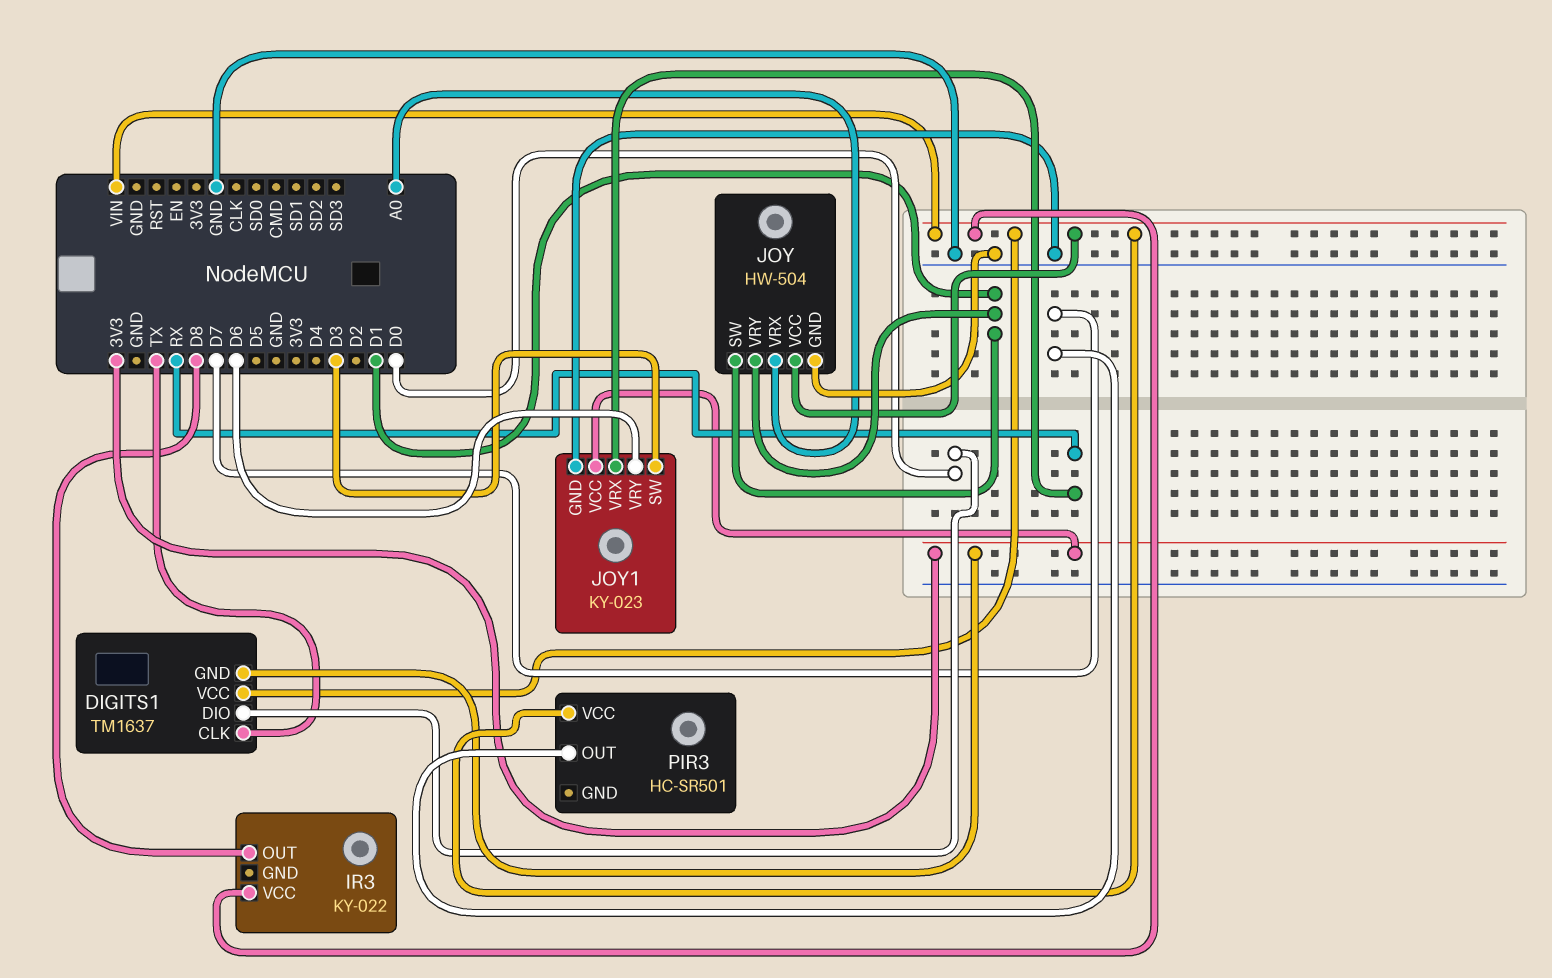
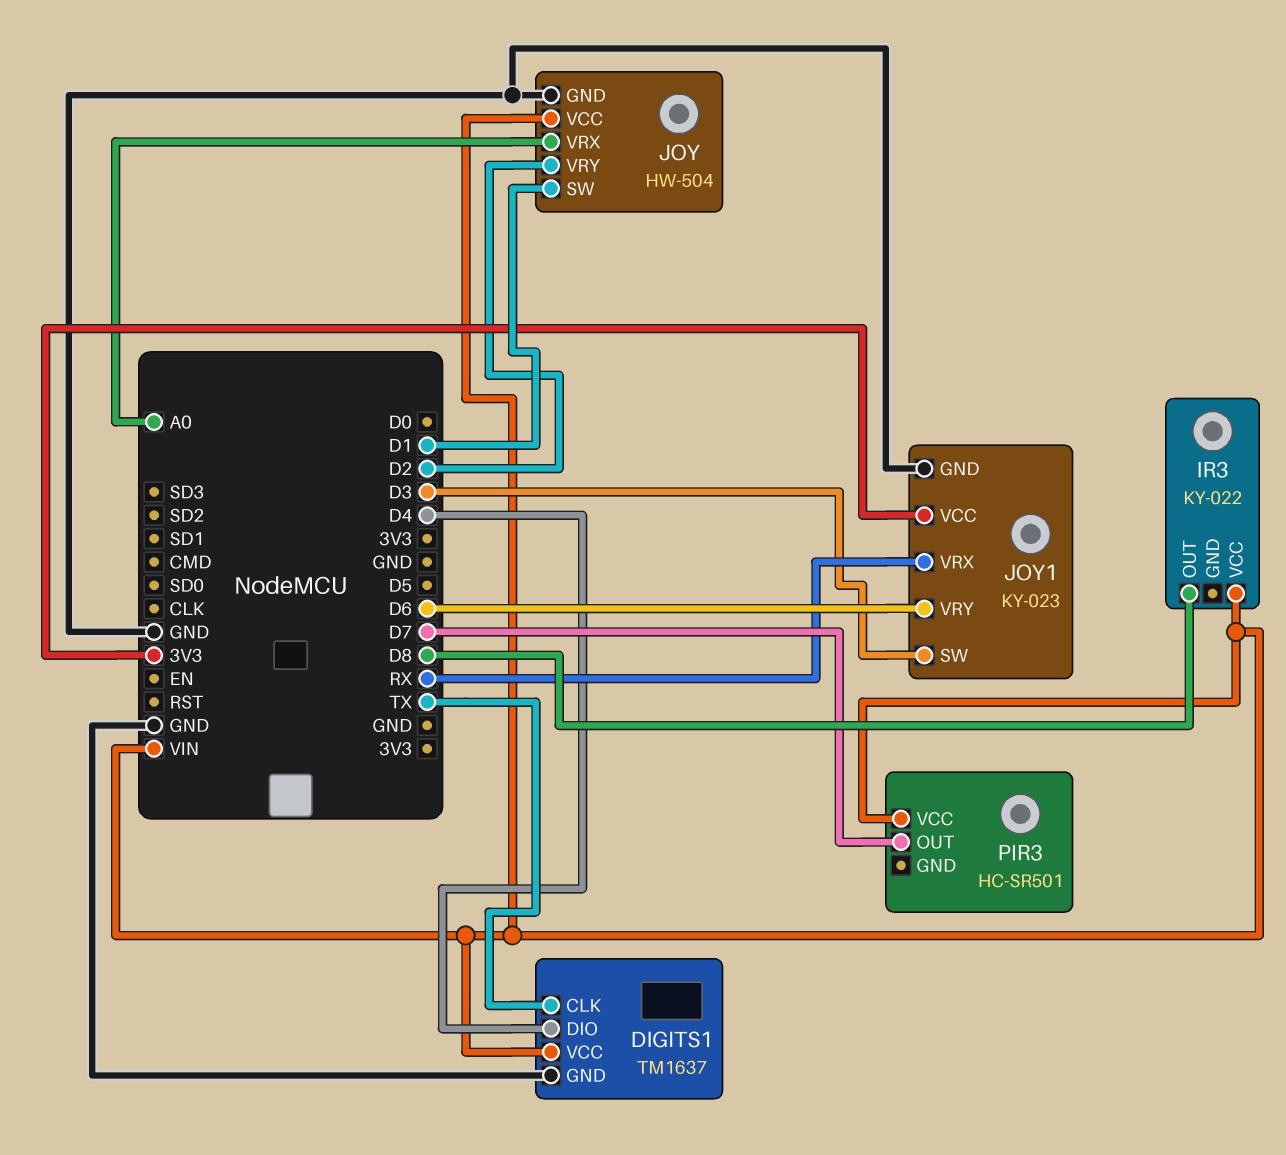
DIGITS1 pin DIO: D0 -> D4
DIGITS1 pin GND: 3V3 -> GND
JOY pin VRY: D1 -> D2

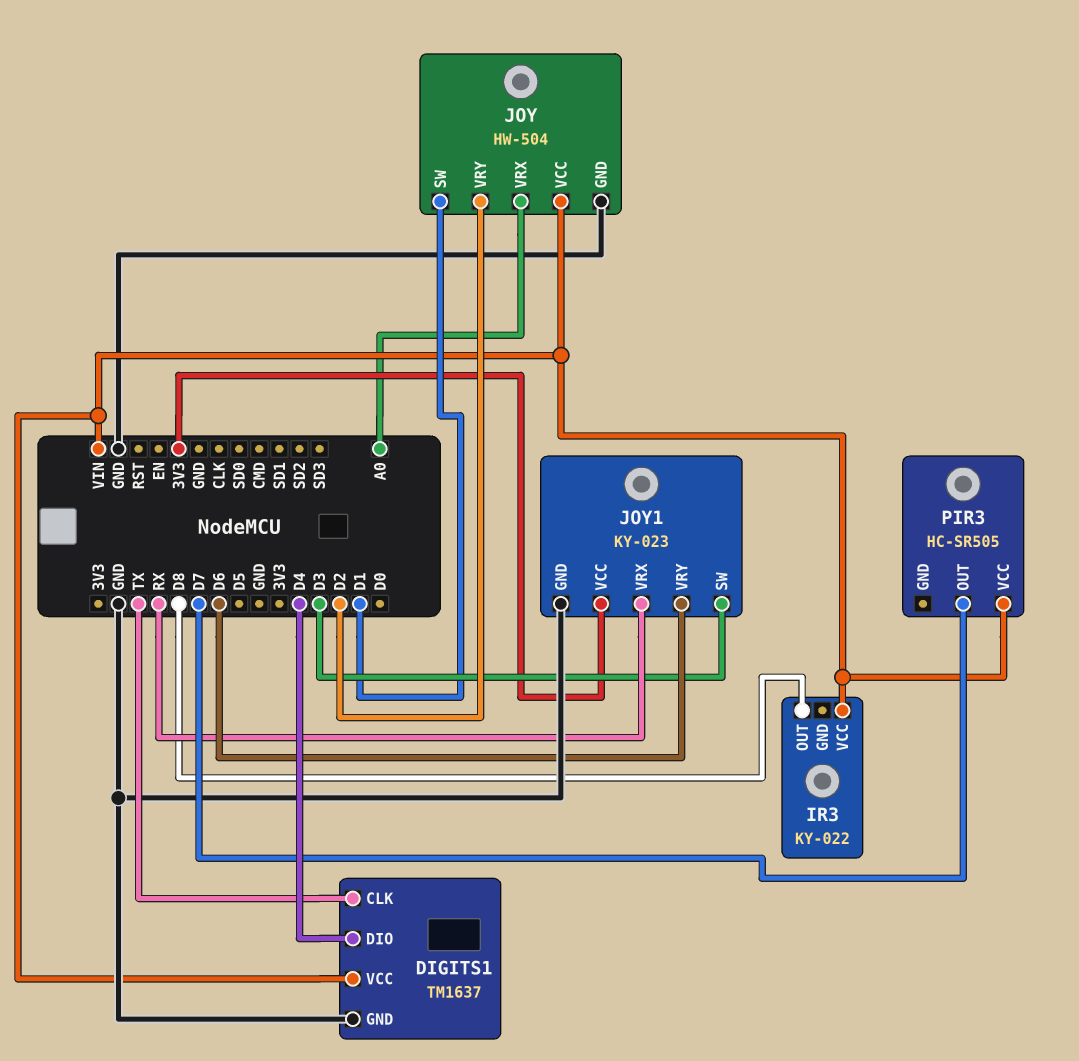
PIR3: HC-SR501 -> HC-SR505

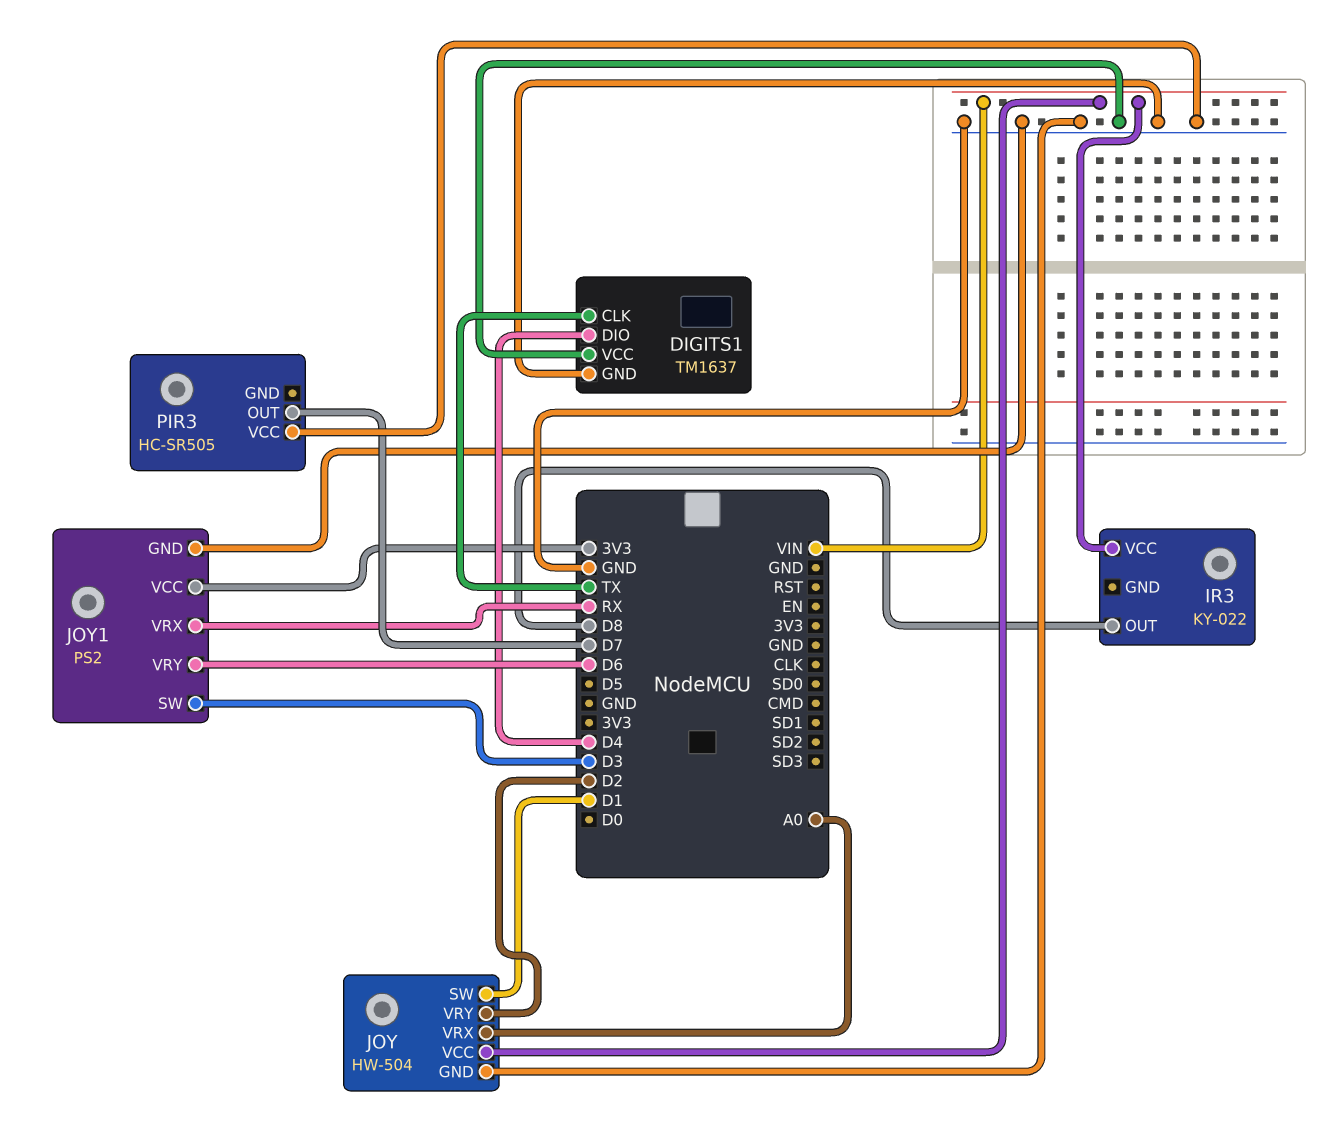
DIGITS1 pin VCC: VIN -> GND
JOY1: KY-023 -> PS2
PIR3 pin VCC: VIN -> GND

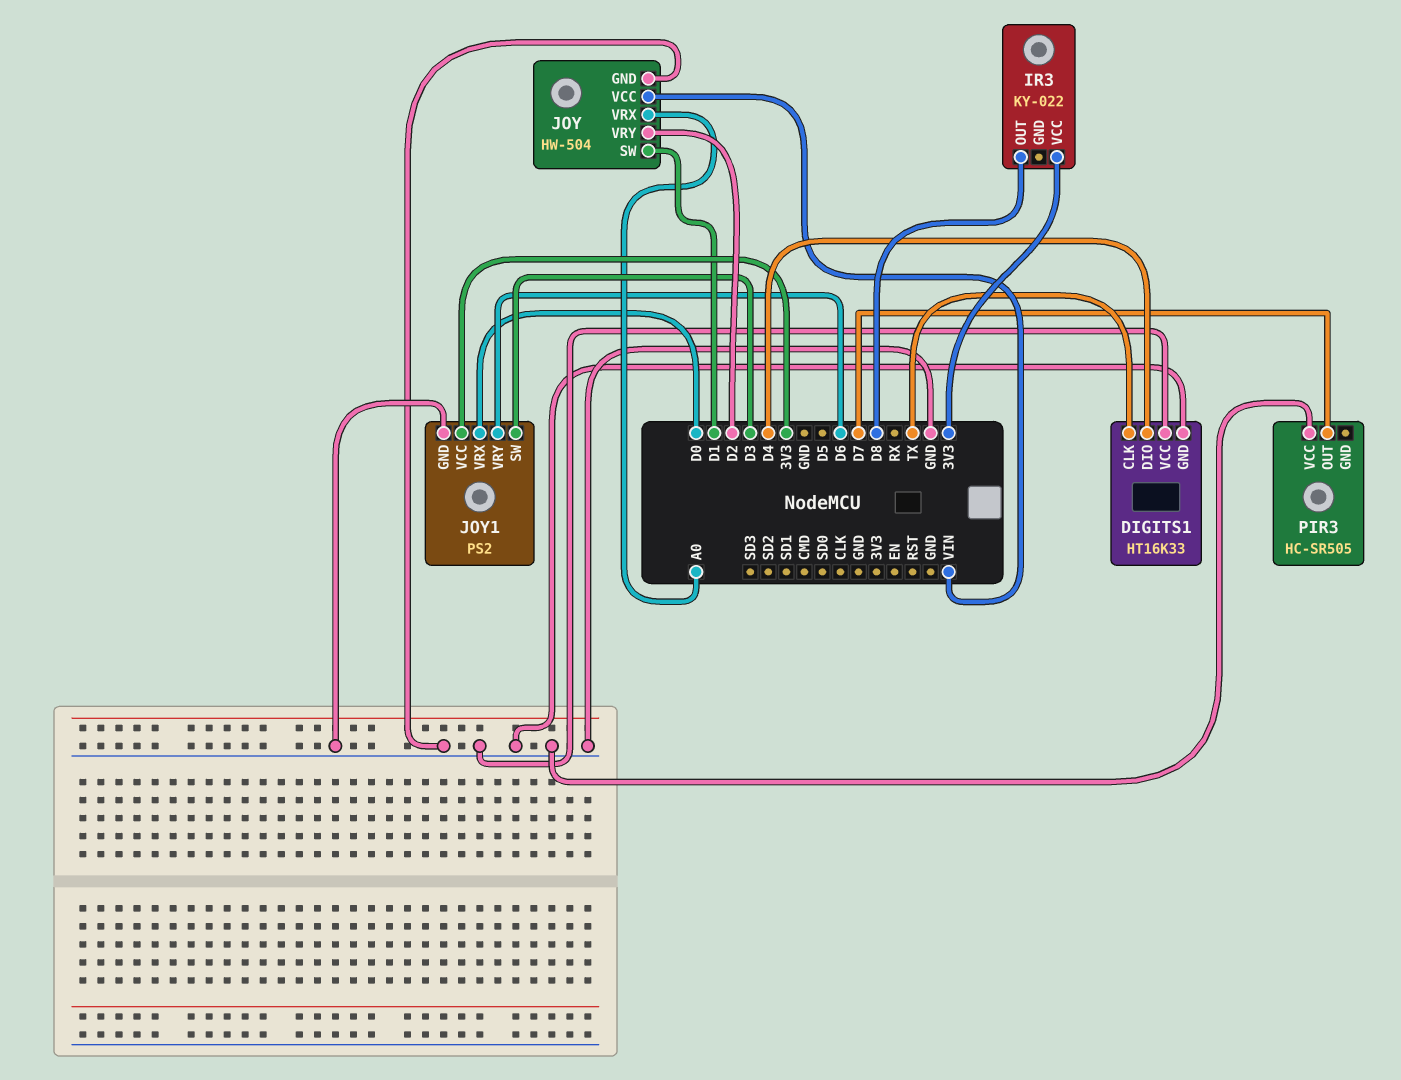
DIGITS1: TM1637 -> HT16K33
IR3 pin VCC: VIN -> 3V3
JOY1 pin VRX: RX -> D0

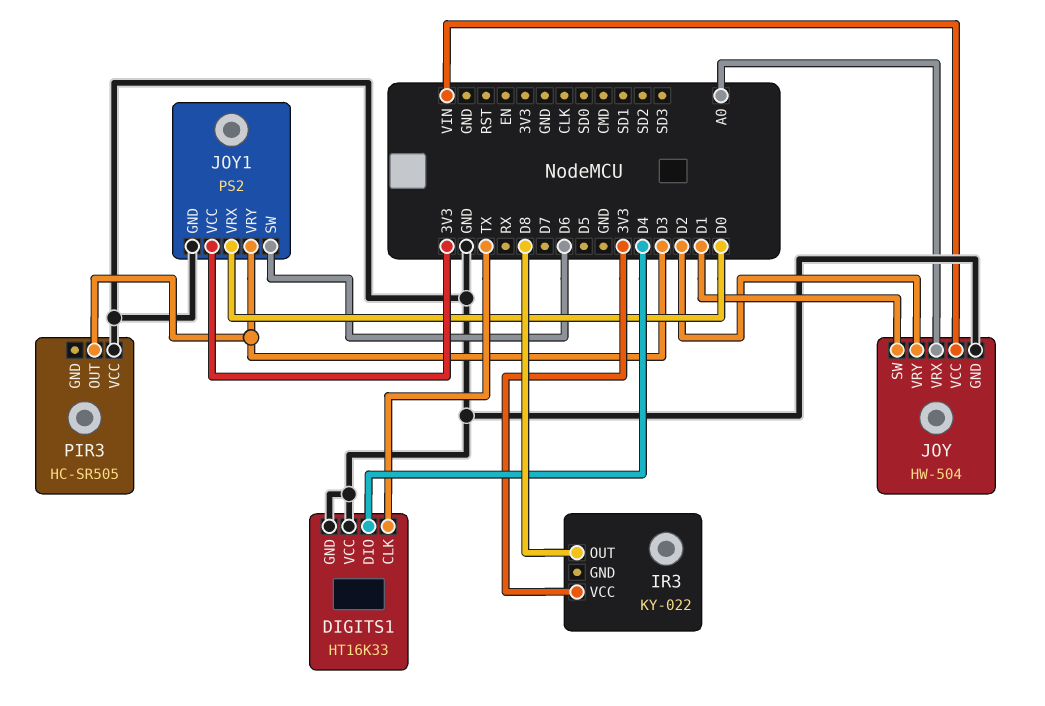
JOY1 pin SW: D3 -> D6
JOY1 pin VRY: D6 -> D3
PIR3 pin OUT: D7 -> D3

